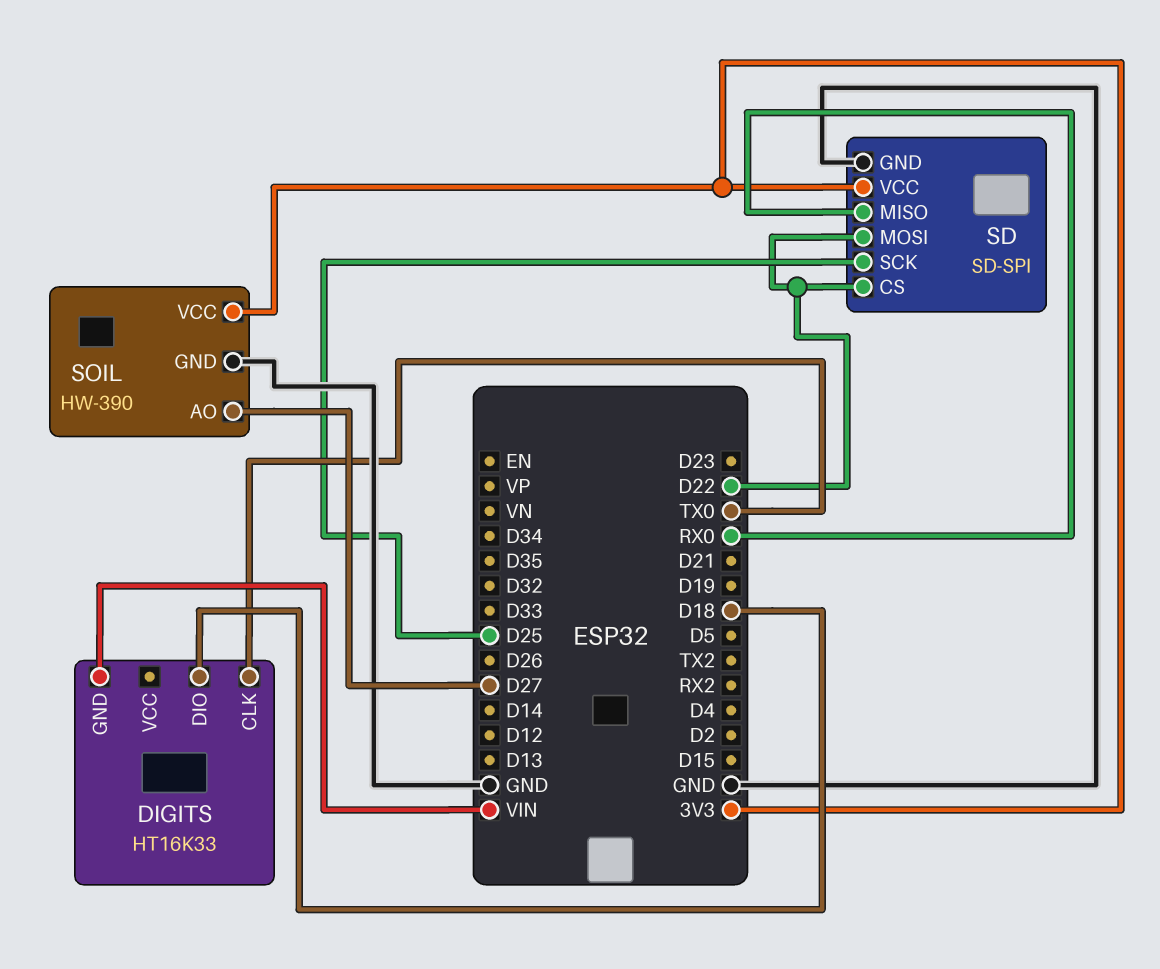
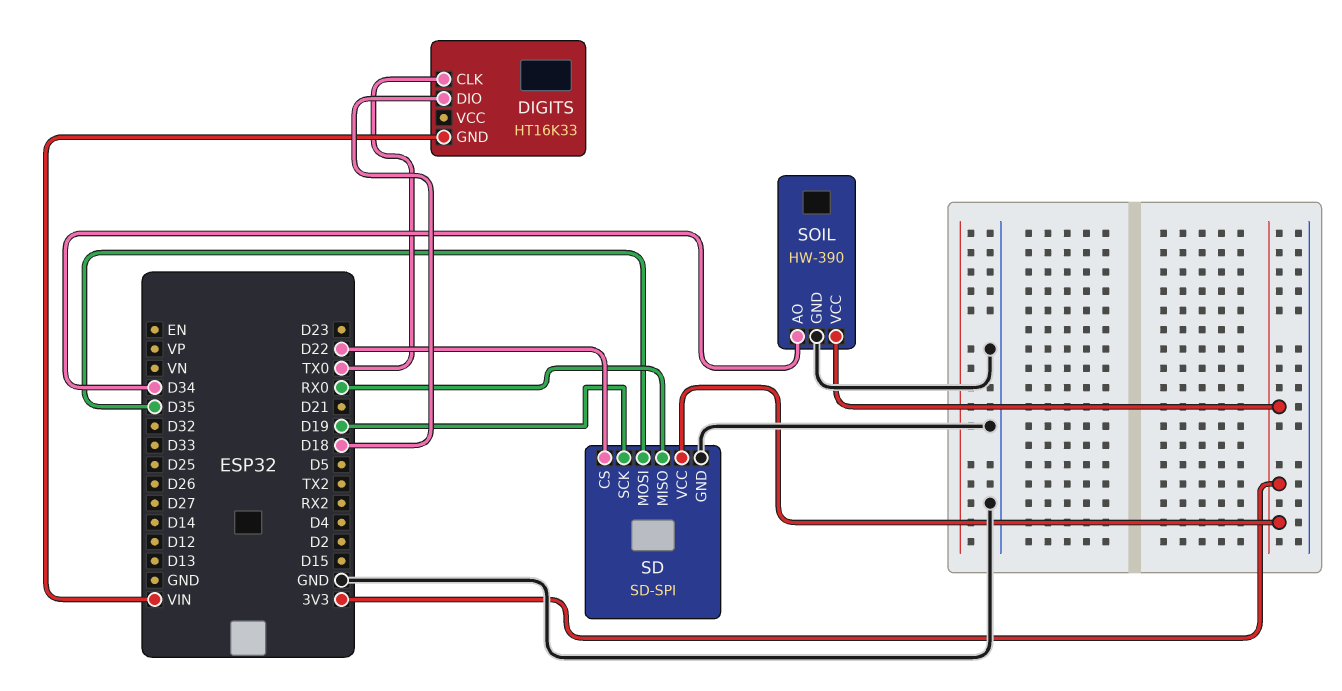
SD pin MOSI: D22 -> D35
SD pin SCK: D25 -> D19
SOIL pin AO: D27 -> D34

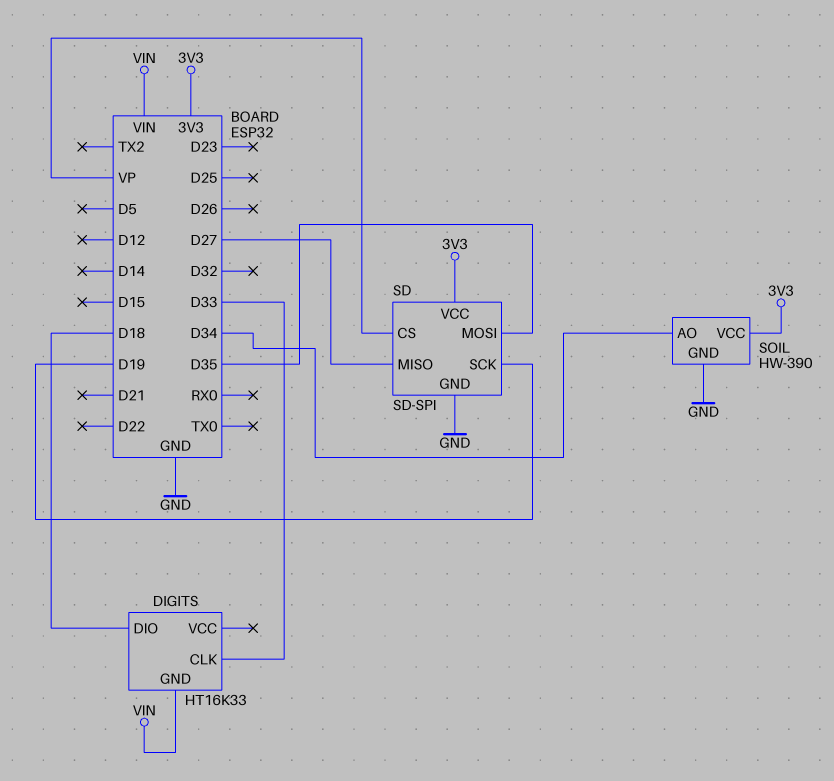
DIGITS pin CLK: TX0 -> D33
SD pin CS: D22 -> VP
SD pin MISO: RX0 -> D27

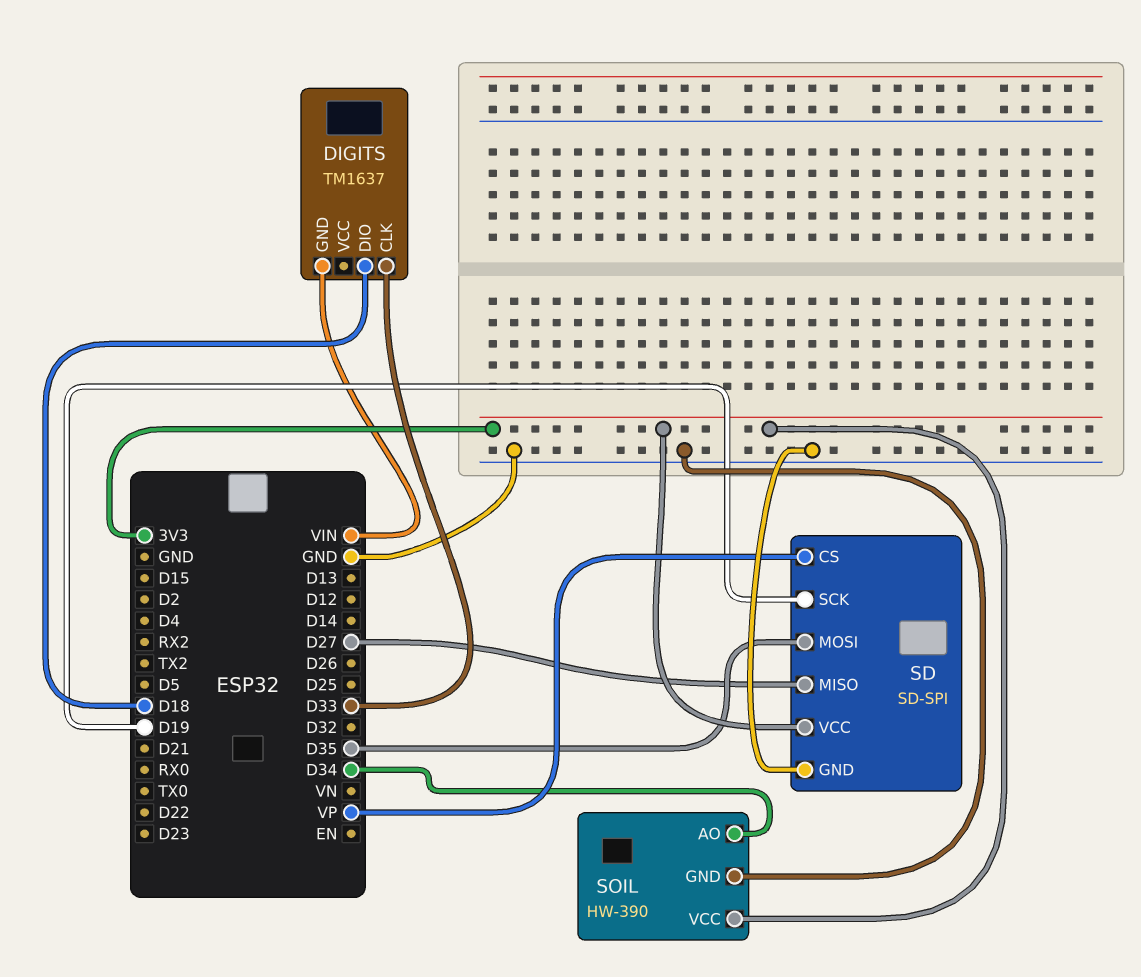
DIGITS: HT16K33 -> TM1637

